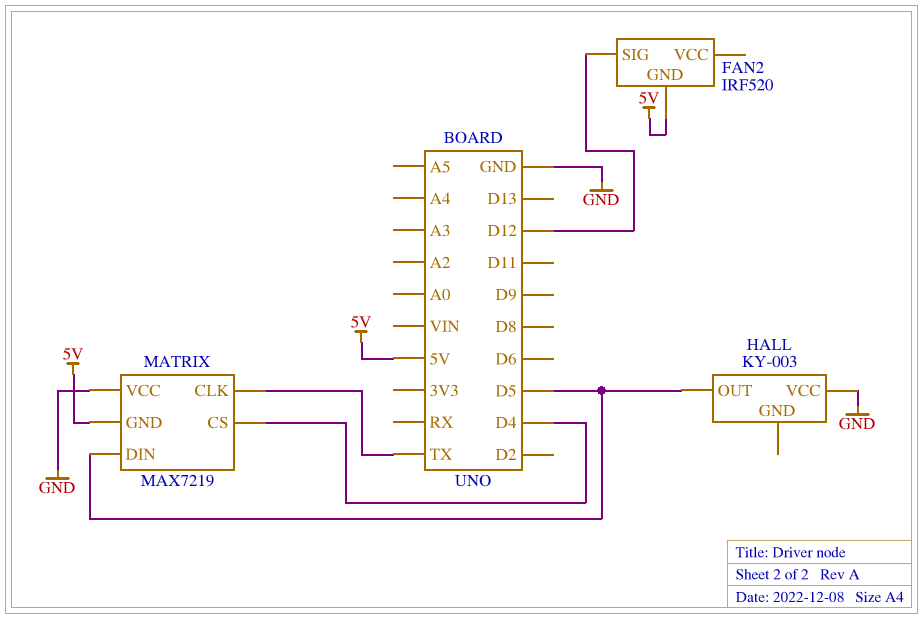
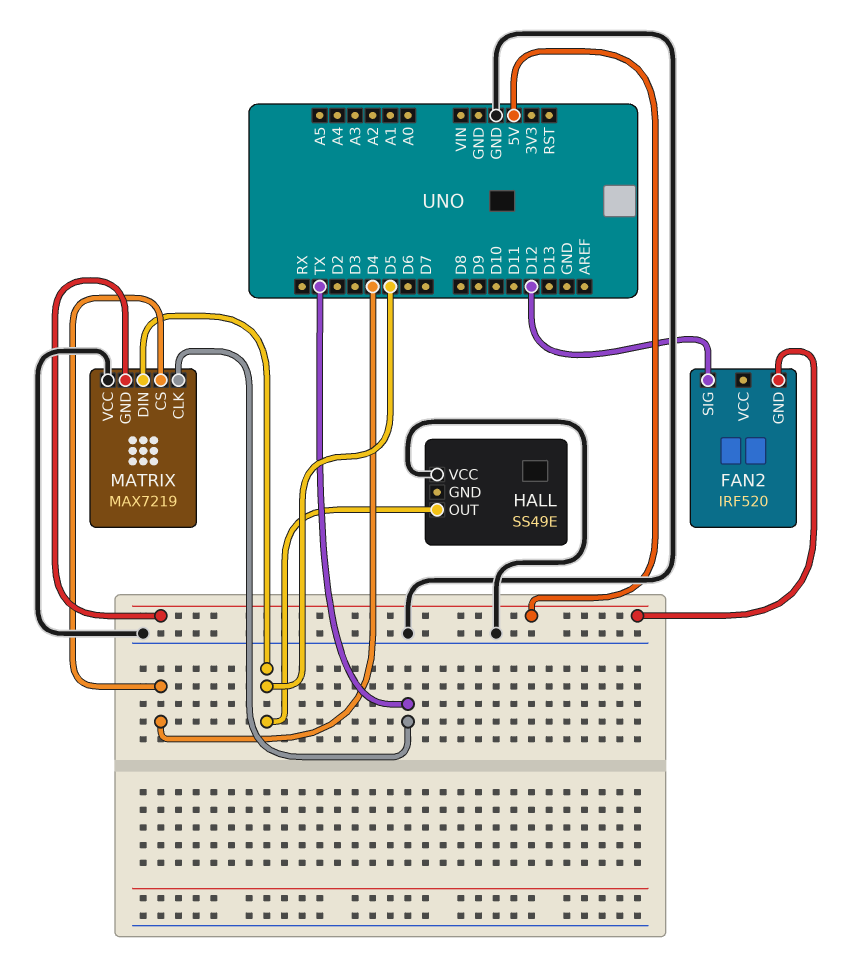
HALL: KY-003 -> SS49E

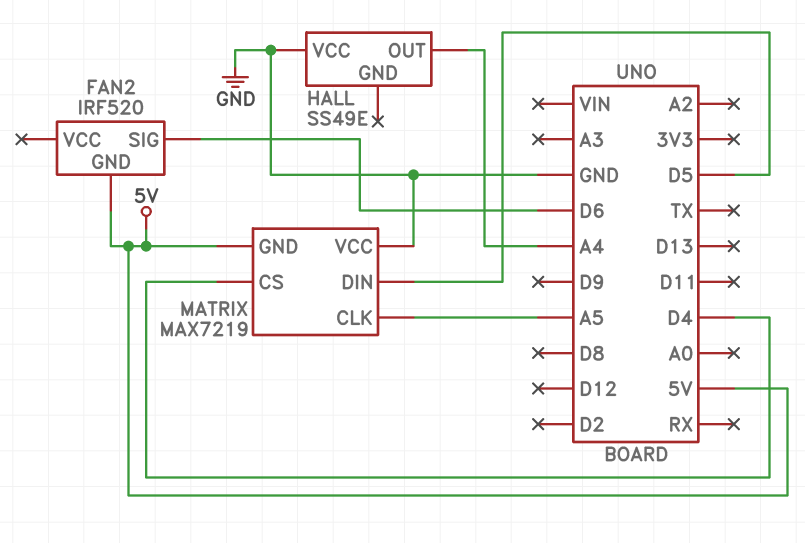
FAN2 pin SIG: D12 -> D6
HALL pin OUT: D5 -> A4
MATRIX pin CLK: TX -> A5

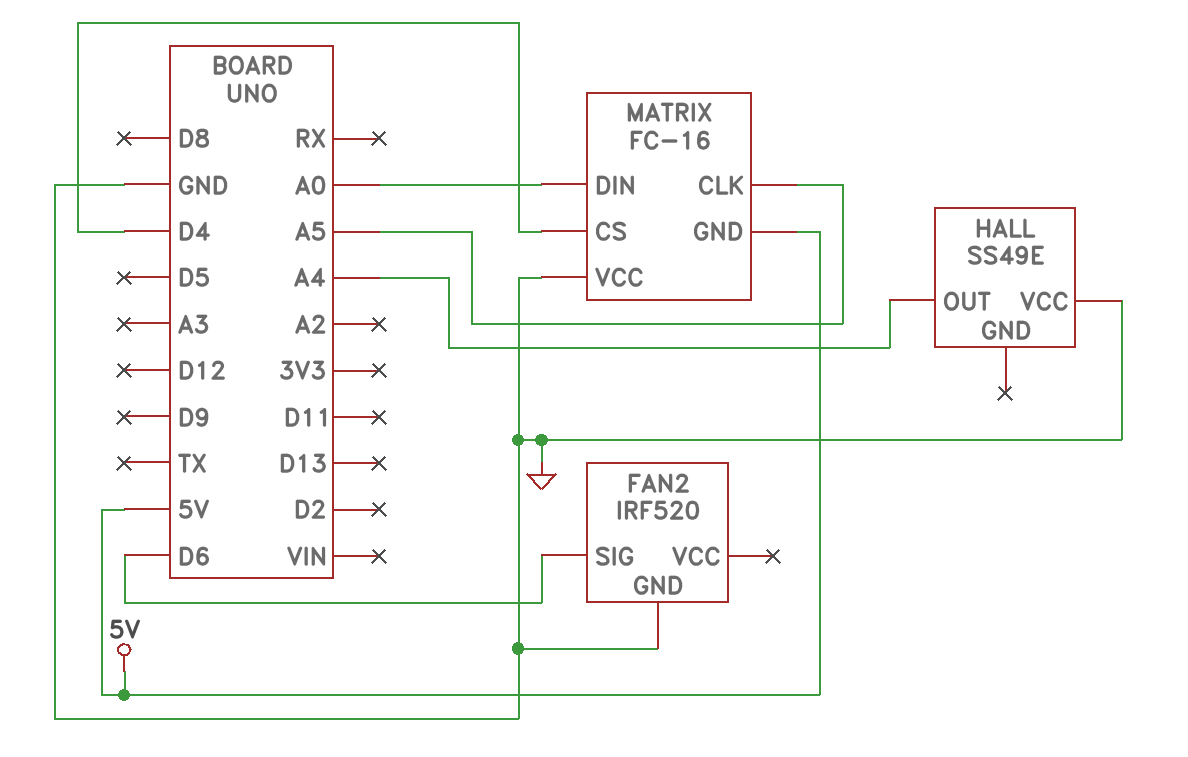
FAN2 pin GND: 5V -> GND
MATRIX: MAX7219 -> FC-16
MATRIX pin DIN: D5 -> A0

